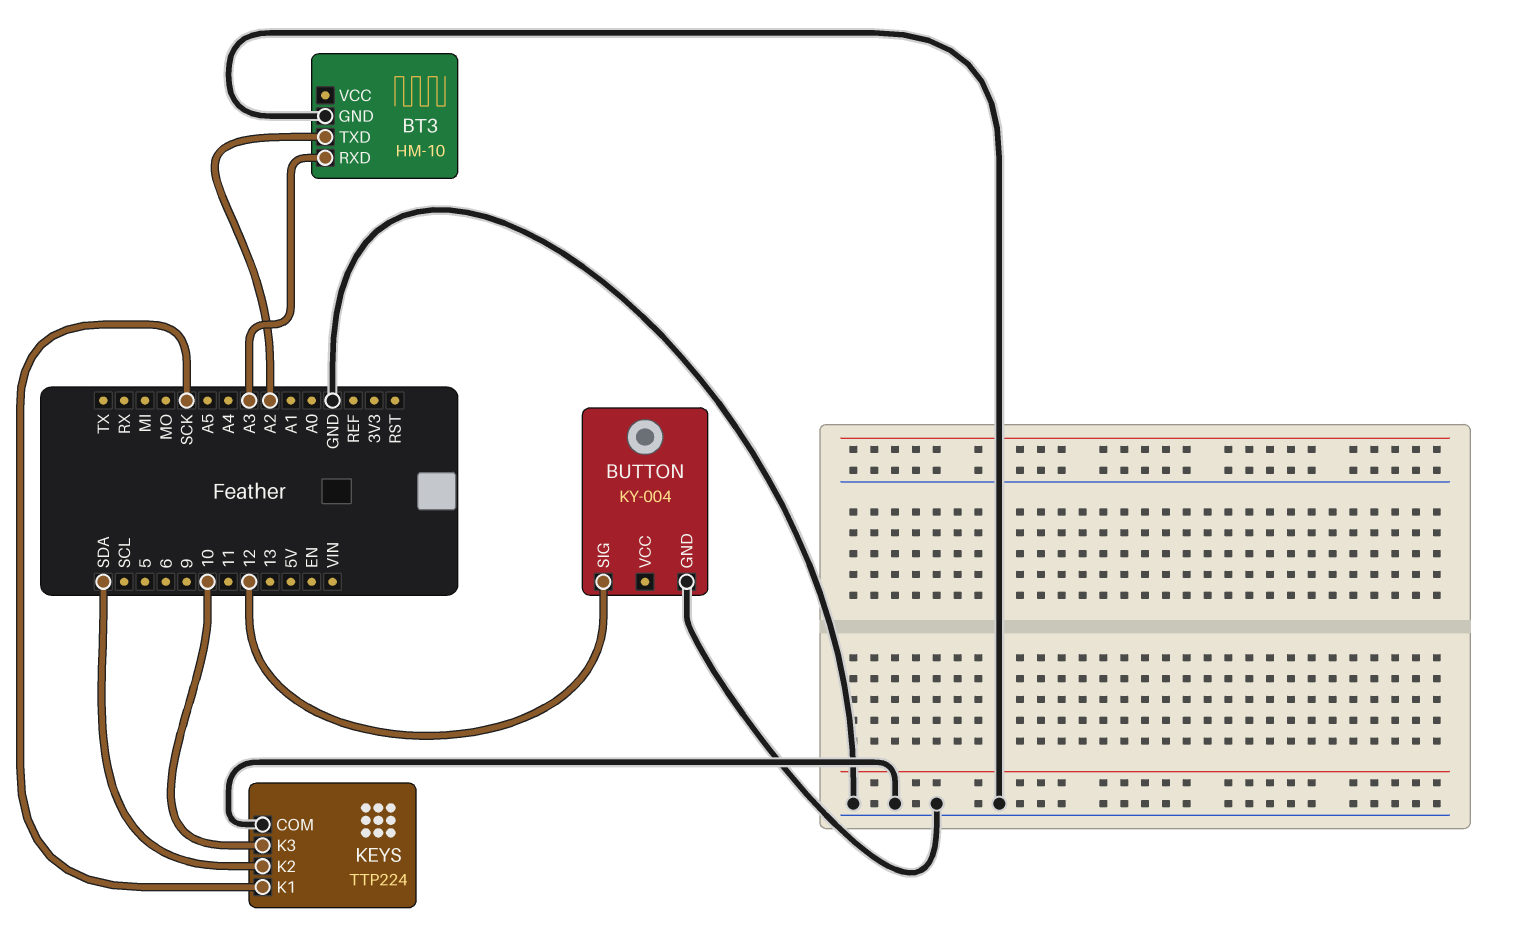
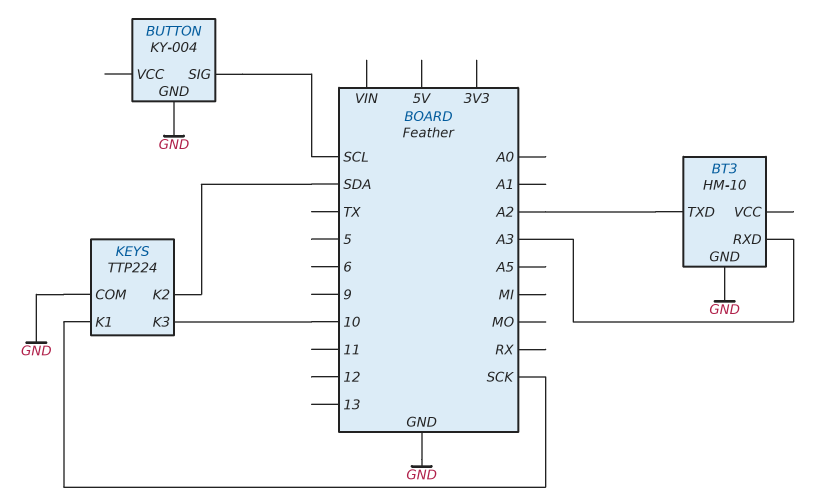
BUTTON pin SIG: 12 -> SCL

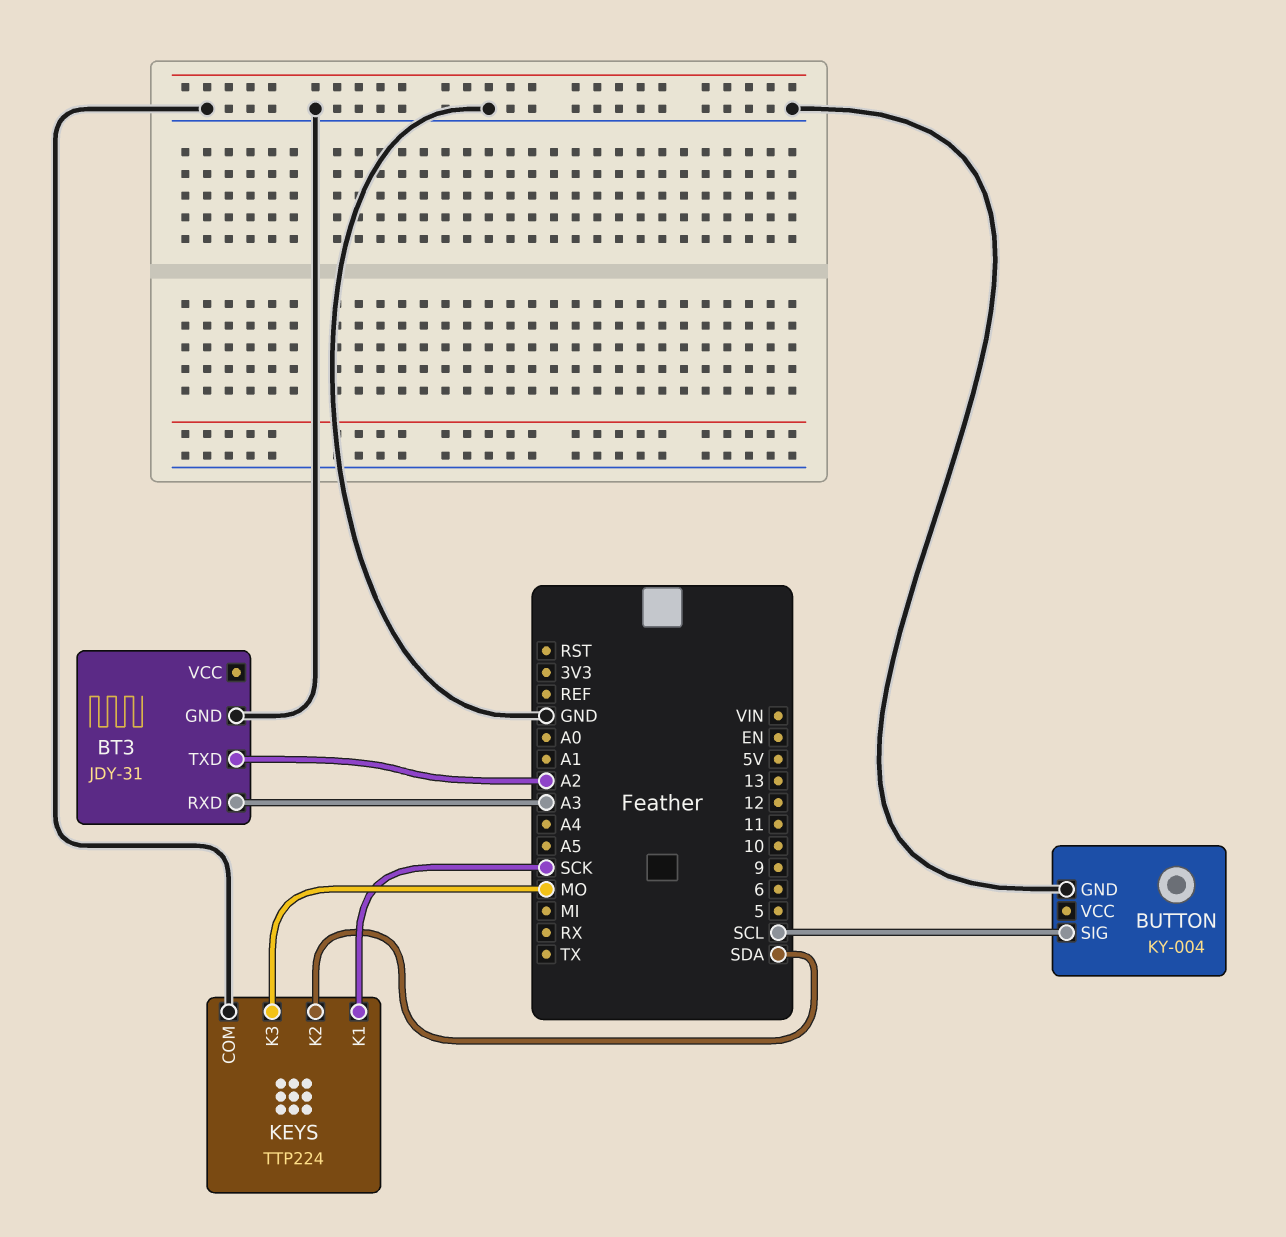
BT3: HM-10 -> JDY-31
KEYS pin K3: 10 -> MO

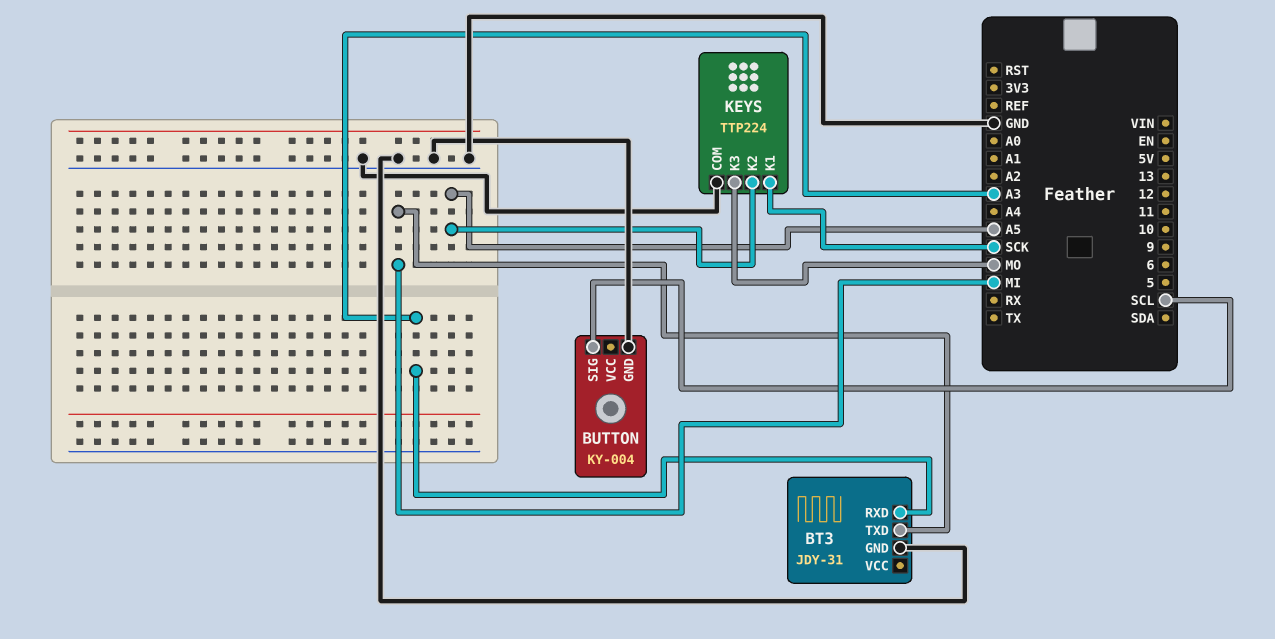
BT3 pin TXD: A2 -> MI
KEYS pin K2: SDA -> A5

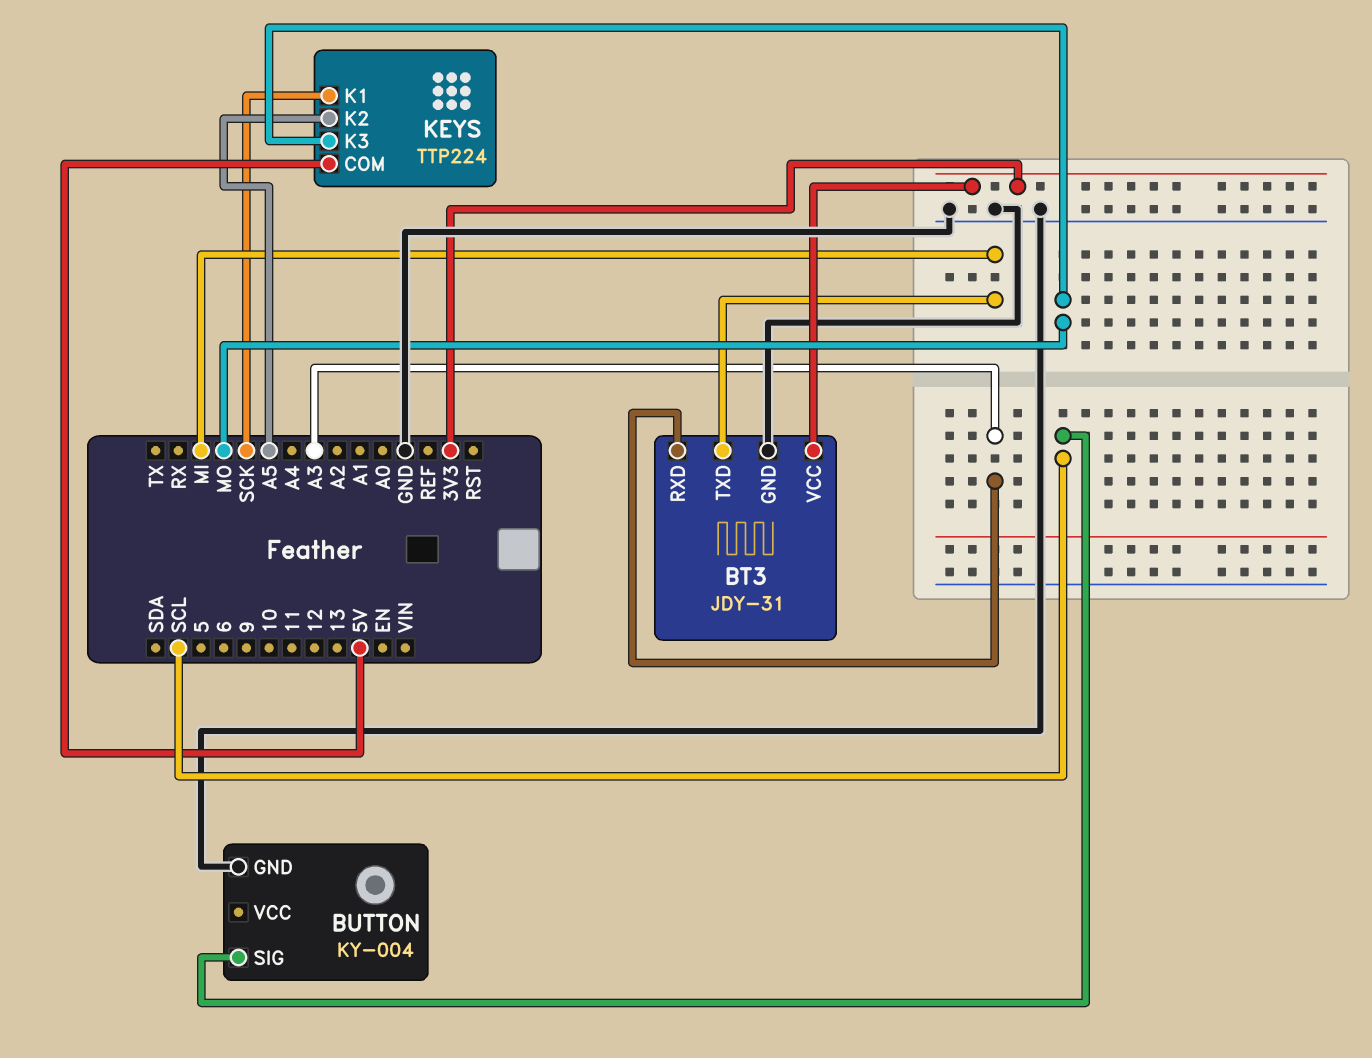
BT3 pin VCC: none -> 3V3
KEYS pin COM: GND -> 5V

